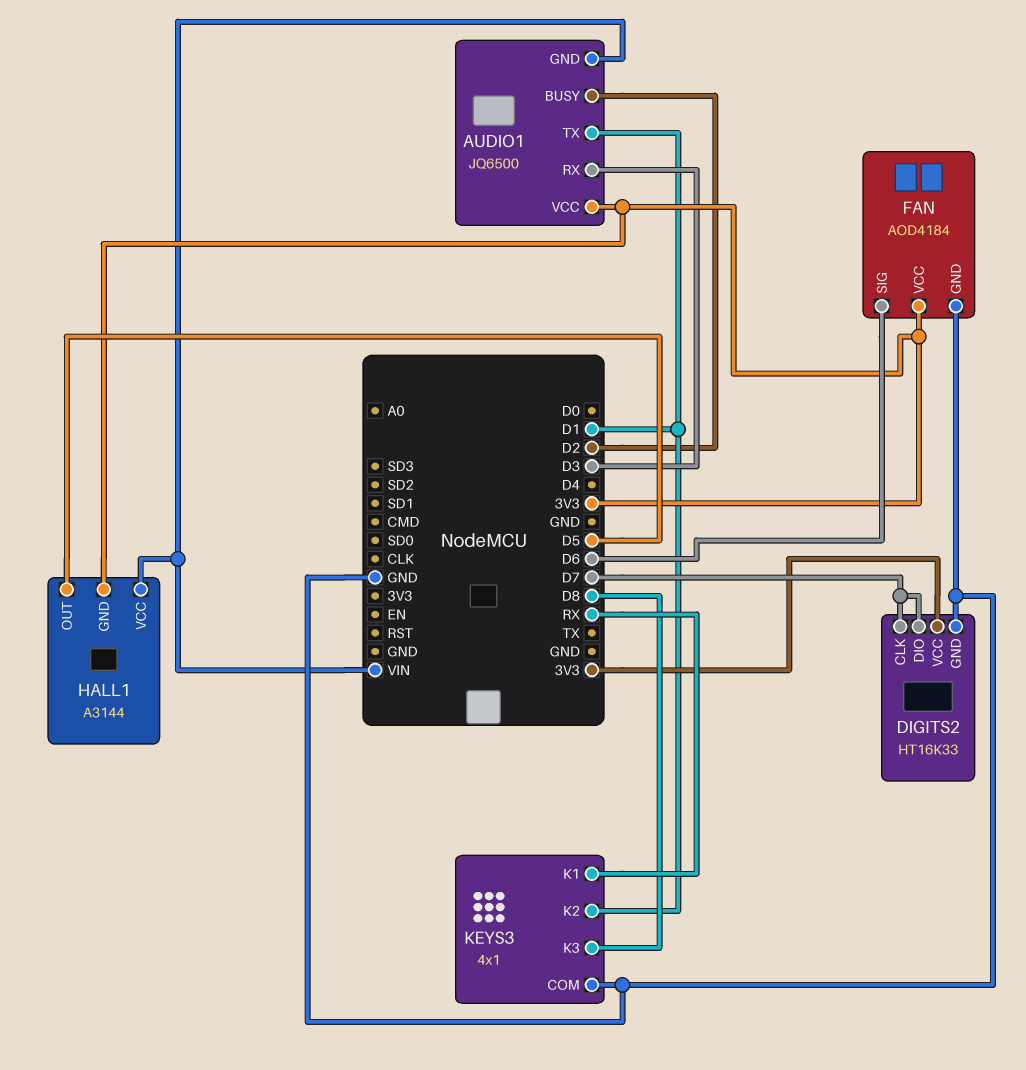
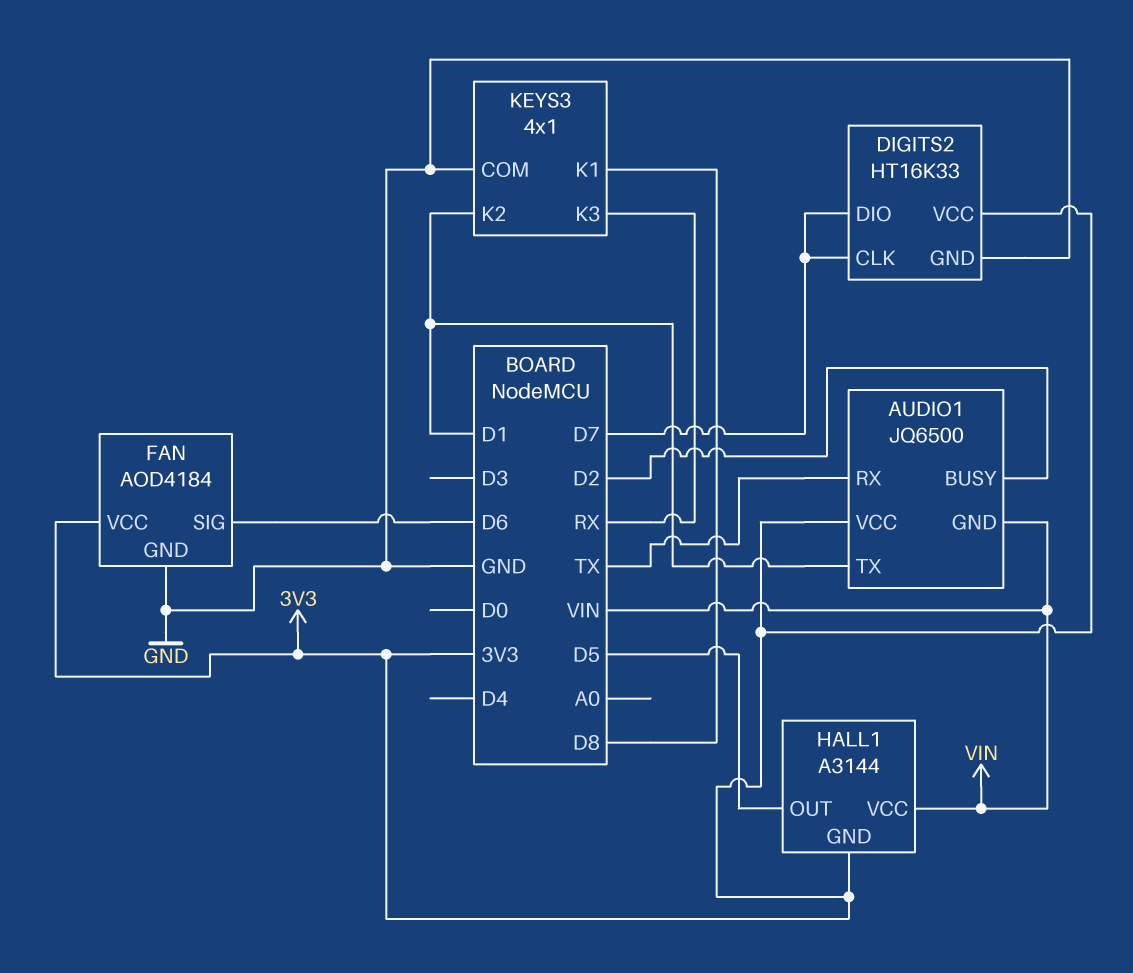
AUDIO1 pin RX: D3 -> TX
KEYS3 pin K1: RX -> D8
KEYS3 pin K3: D8 -> RX

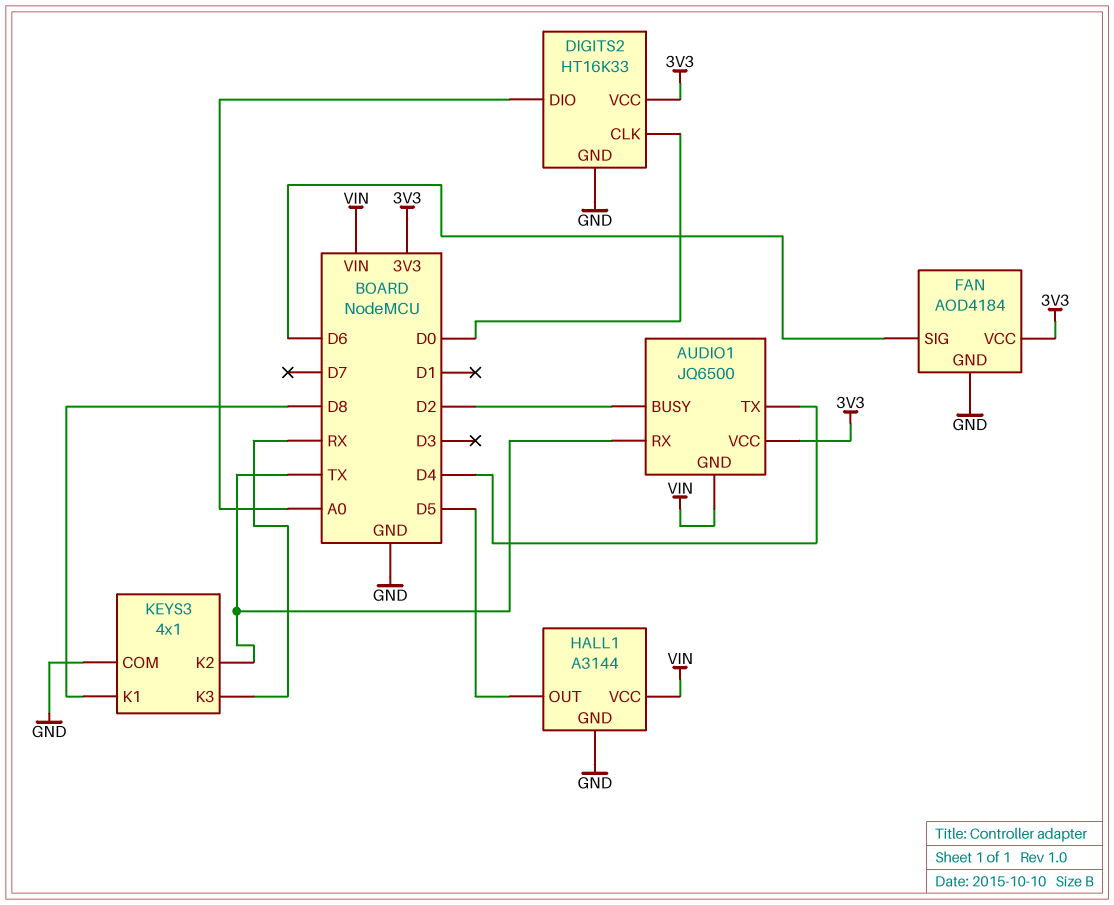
AUDIO1 pin TX: D1 -> D4
DIGITS2 pin CLK: D7 -> D0
DIGITS2 pin DIO: D7 -> A0
HALL1 pin GND: 3V3 -> GND
KEYS3 pin K2: D1 -> TX

